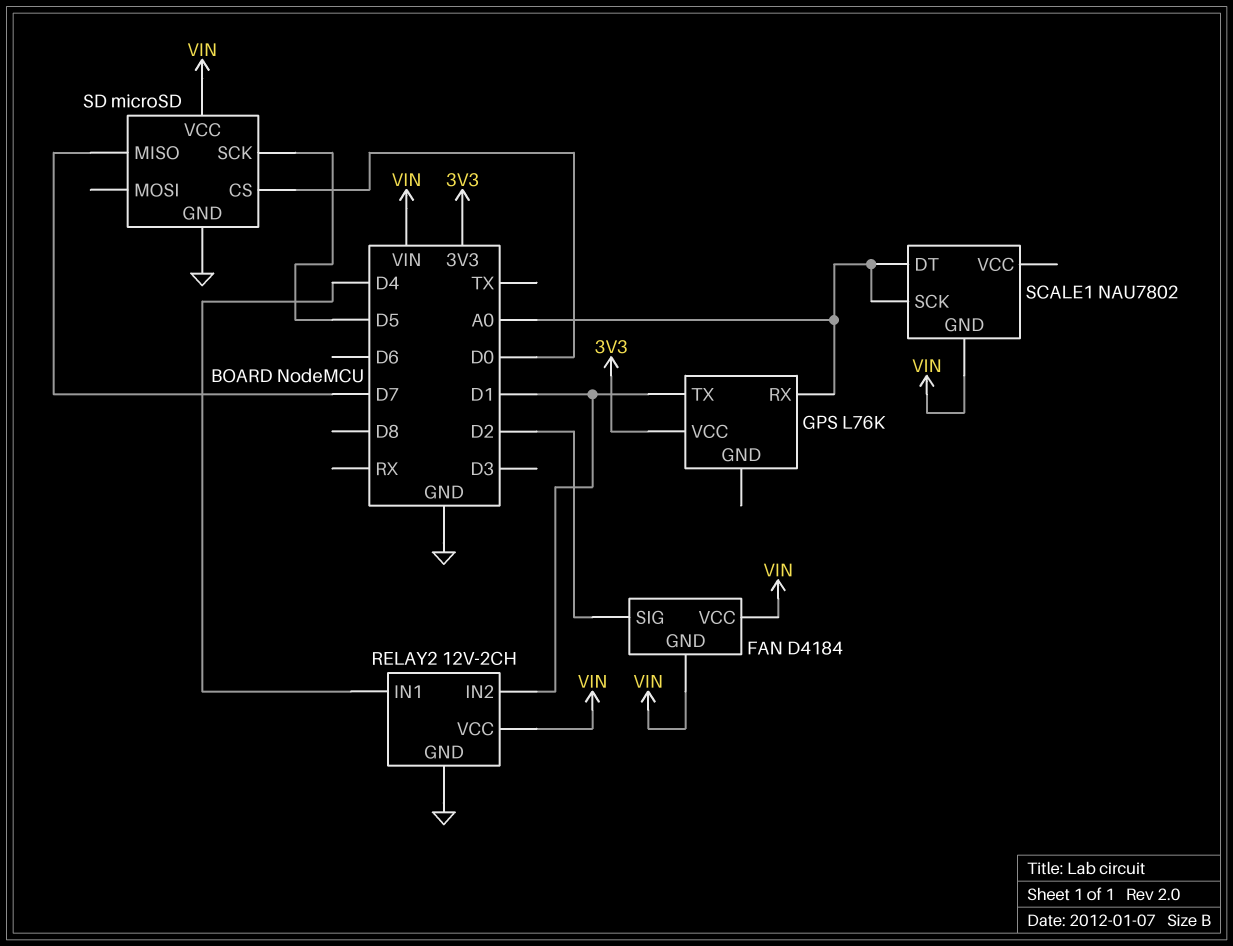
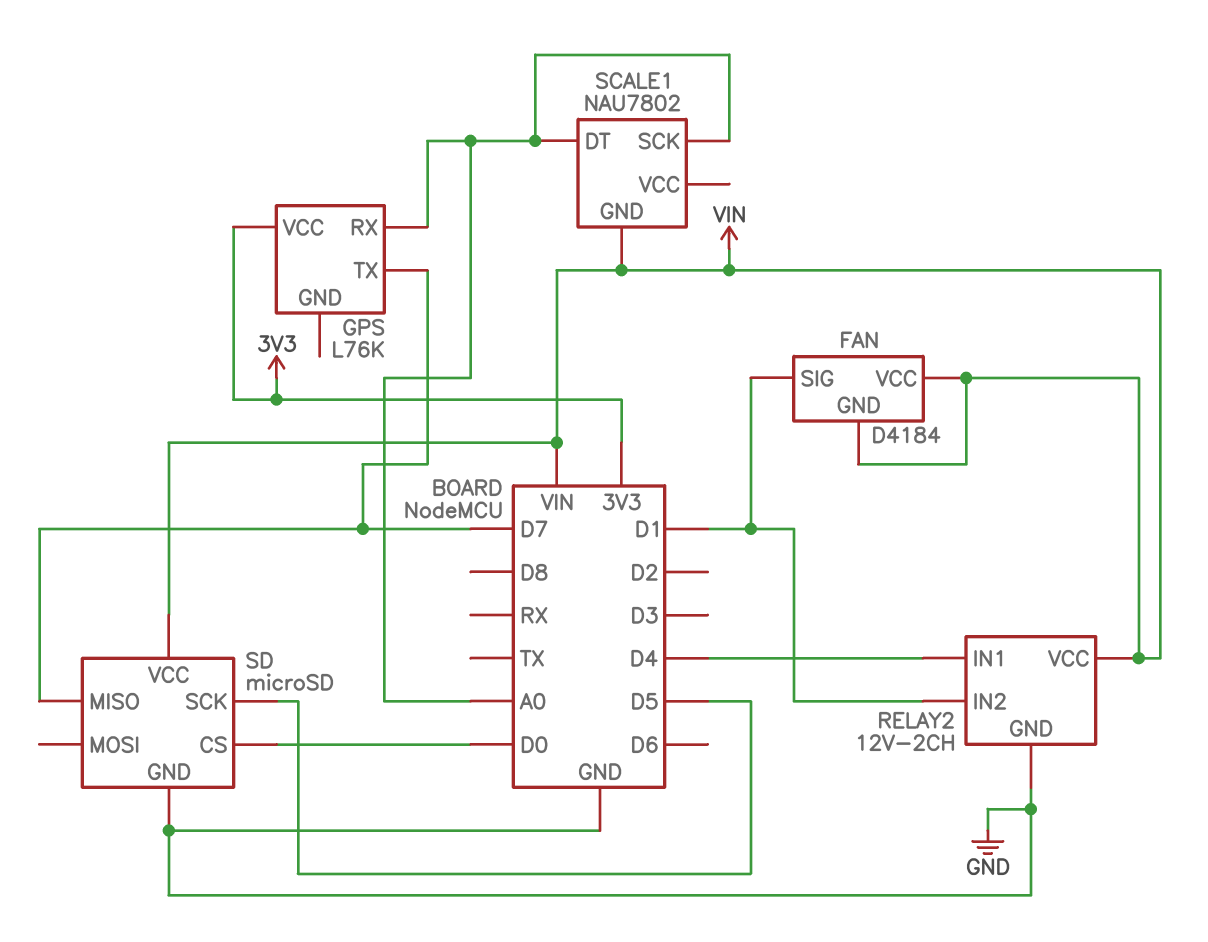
FAN pin SIG: D2 -> D1
GPS pin TX: D1 -> D7

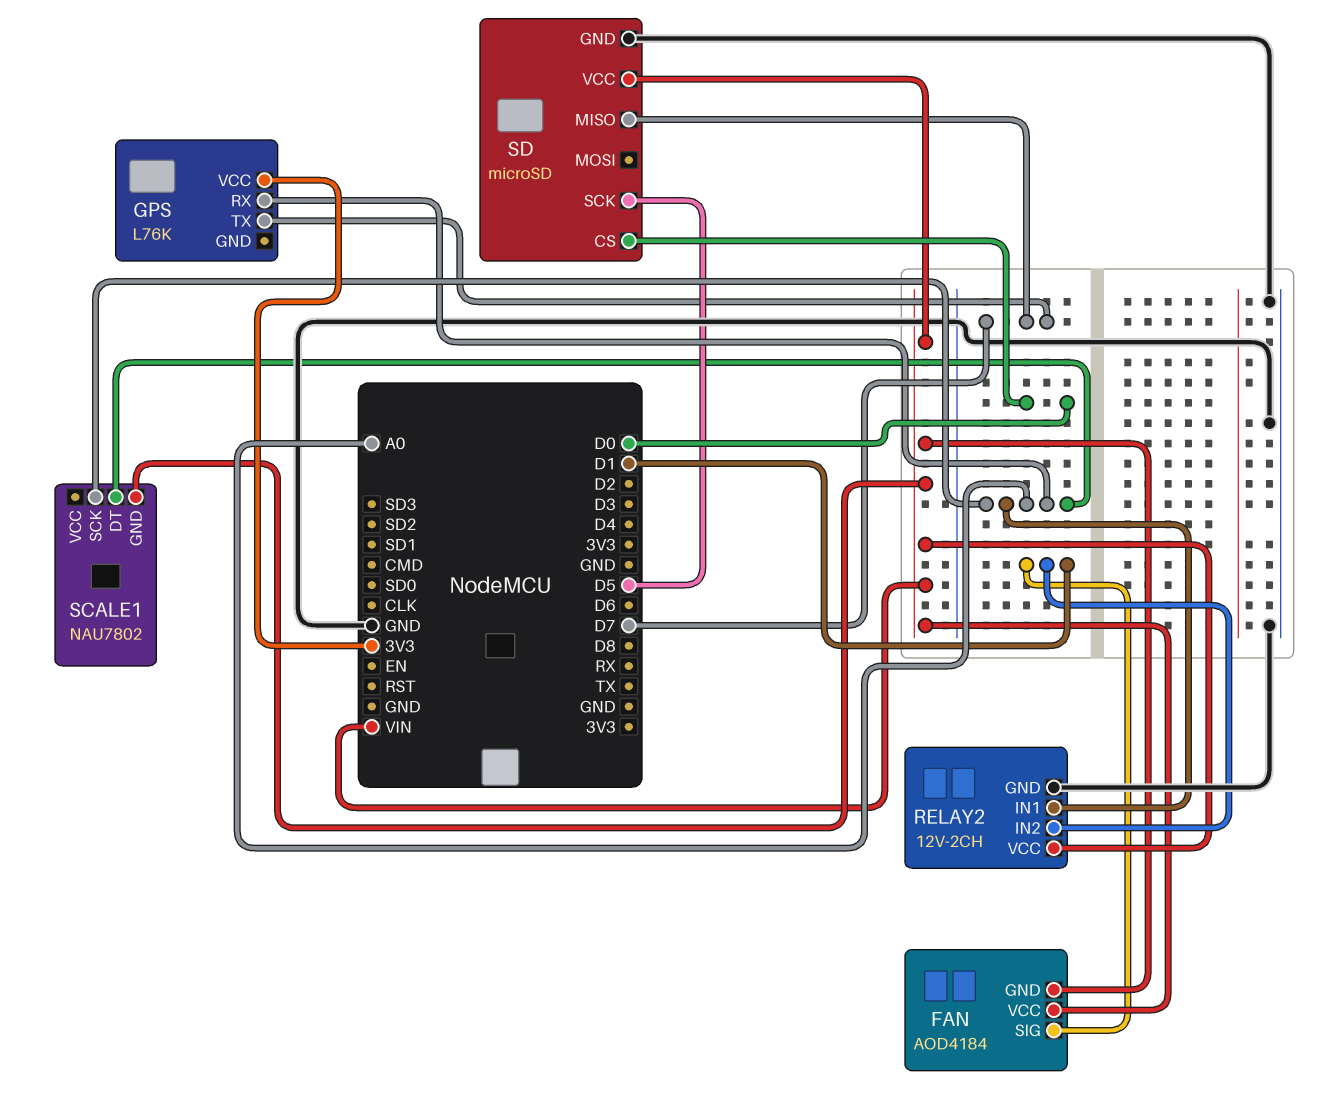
FAN: D4184 -> AOD4184
RELAY2 pin IN1: D4 -> A0

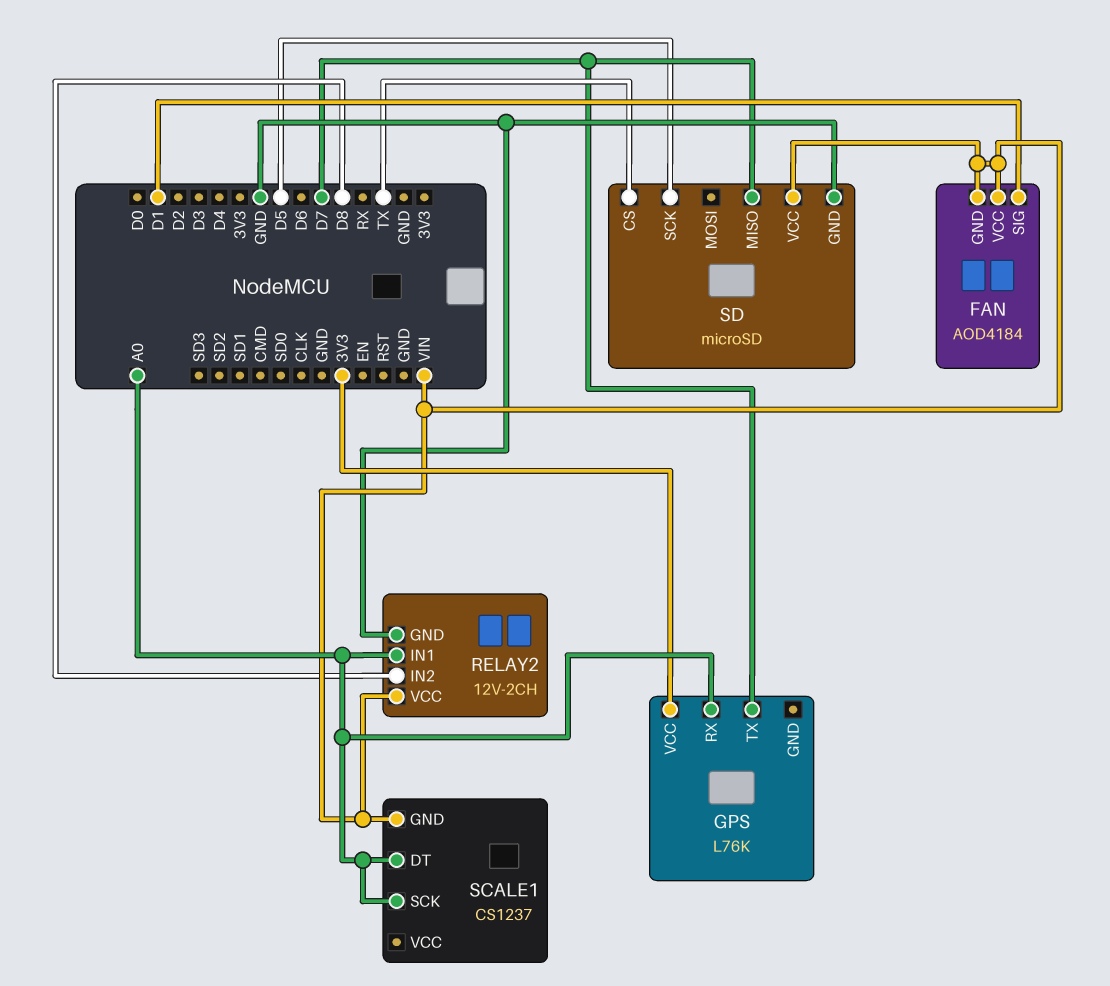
RELAY2 pin IN2: D1 -> D8
SCALE1: NAU7802 -> CS1237
SD pin CS: D0 -> TX

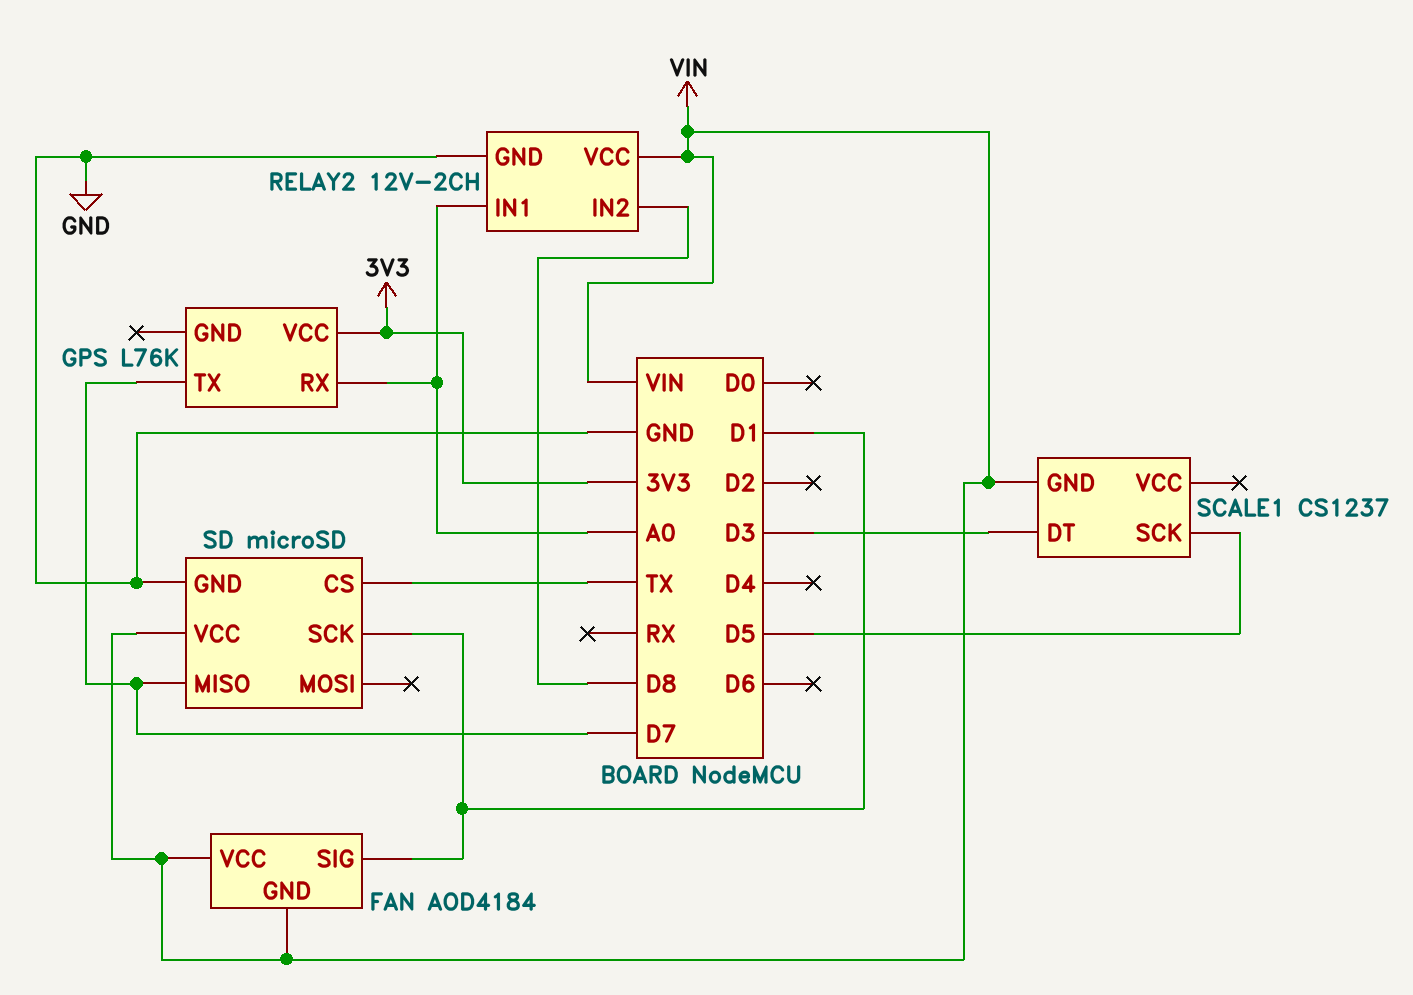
SCALE1 pin DT: A0 -> D3
SCALE1 pin SCK: A0 -> D5
SD pin SCK: D5 -> D1

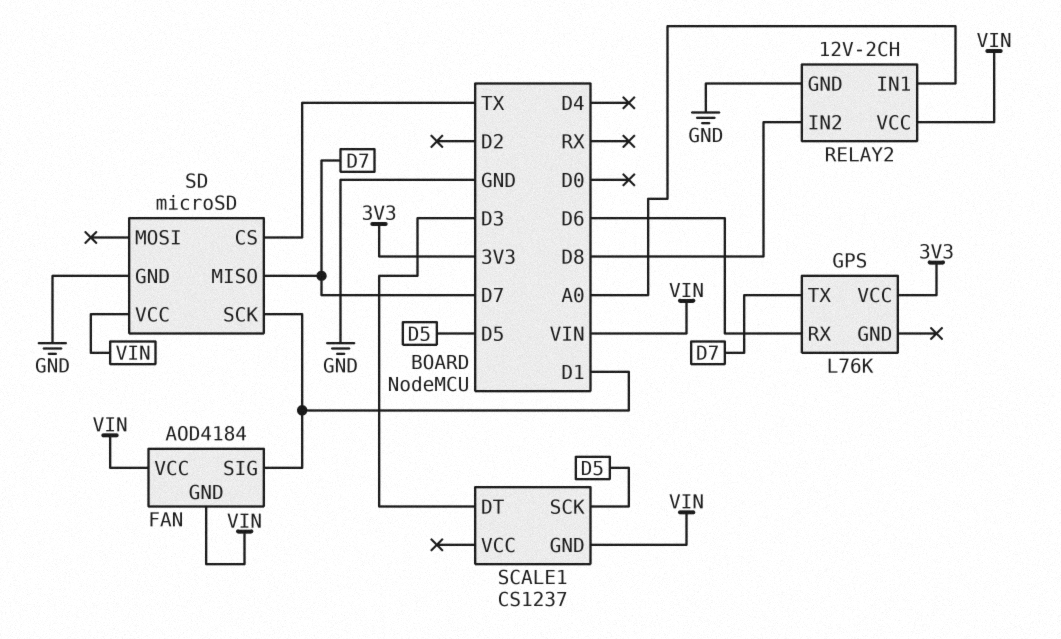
GPS pin RX: A0 -> D6

